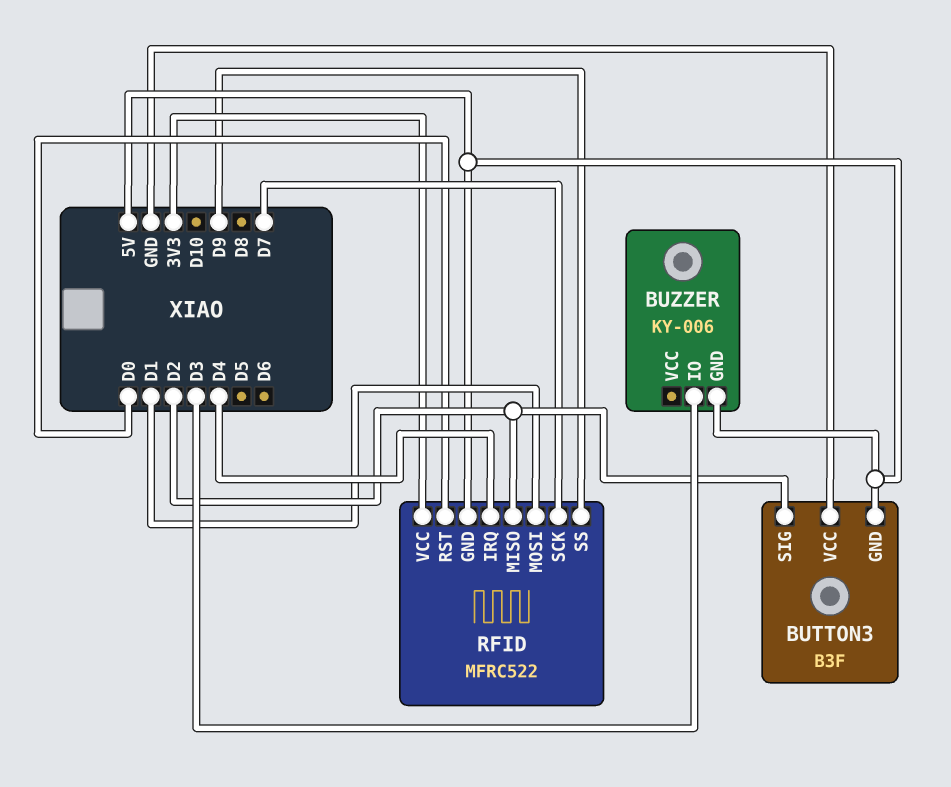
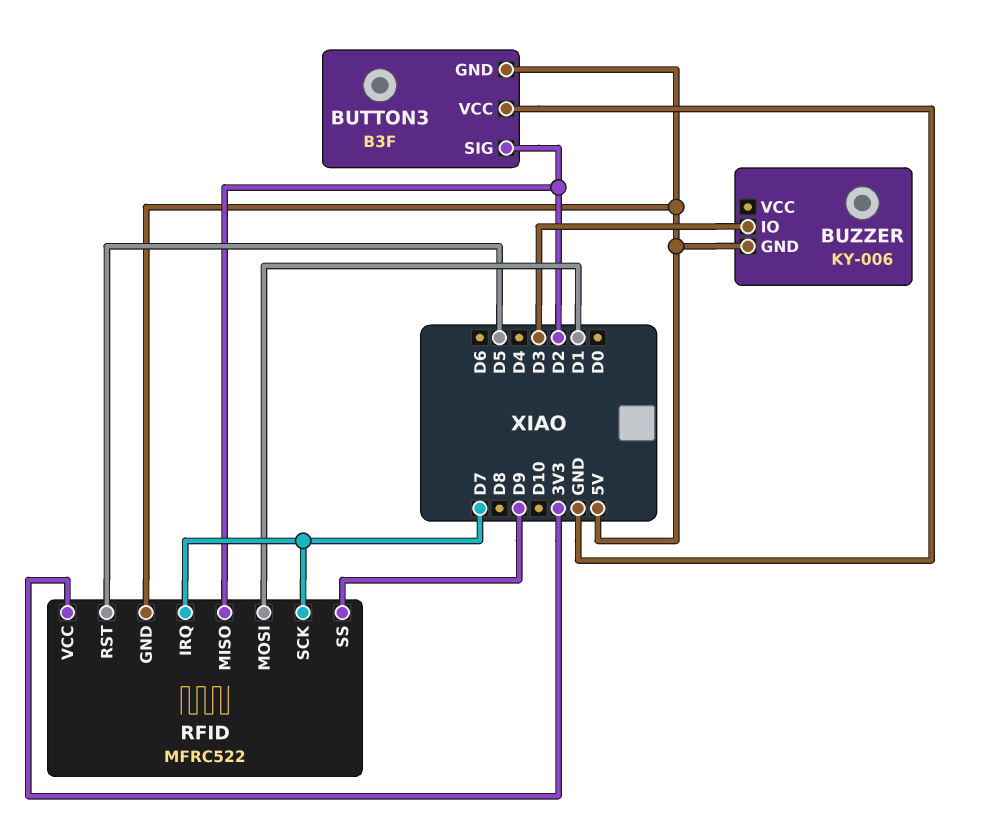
RFID pin IRQ: D4 -> D7
RFID pin RST: D0 -> D5

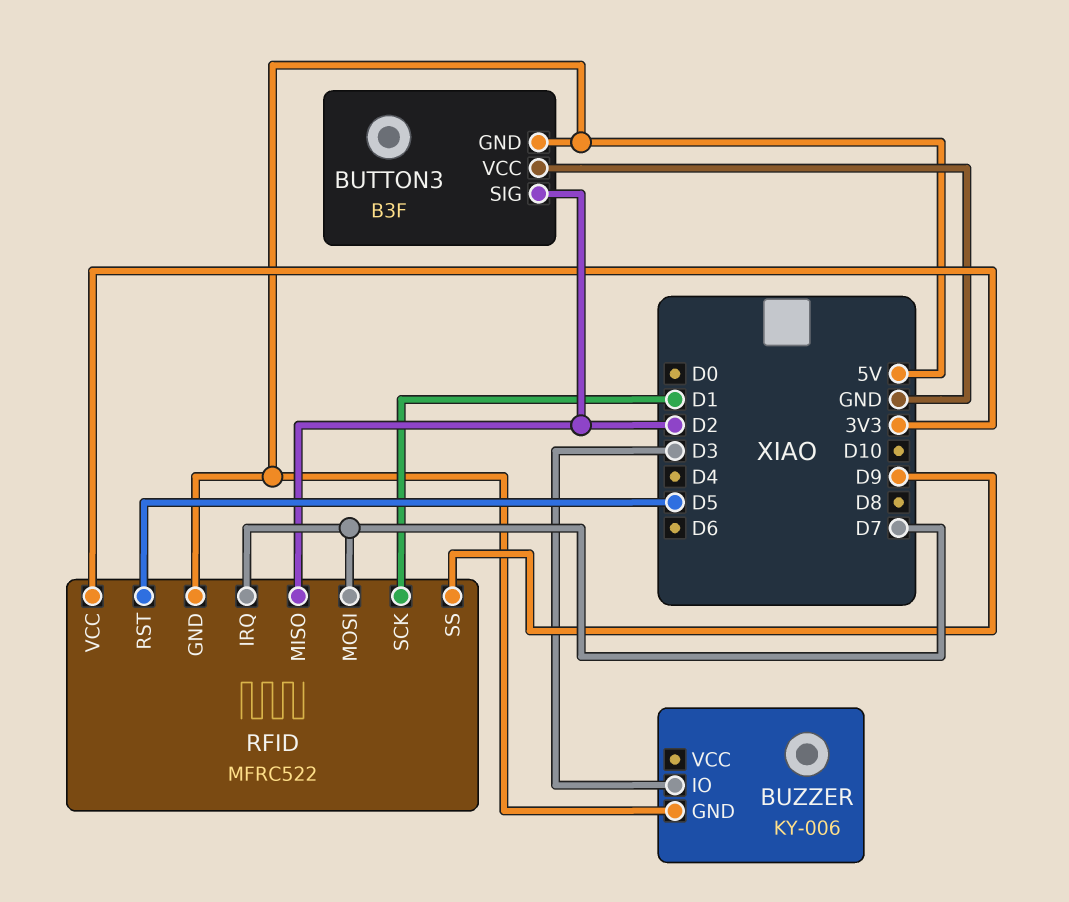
RFID pin MOSI: D1 -> D7
RFID pin SCK: D7 -> D1

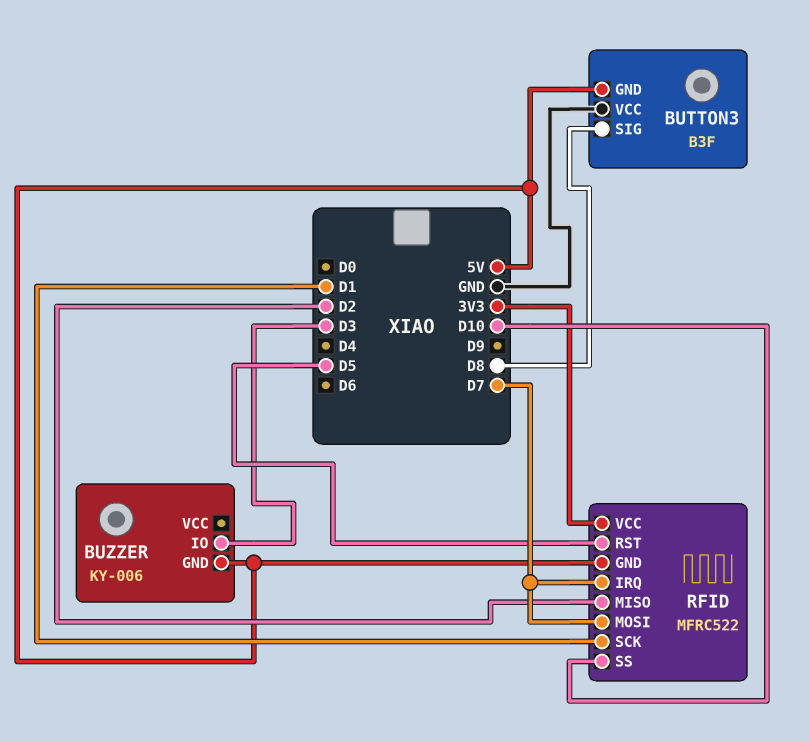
BUTTON3 pin SIG: D2 -> D8
RFID pin SS: D9 -> D10

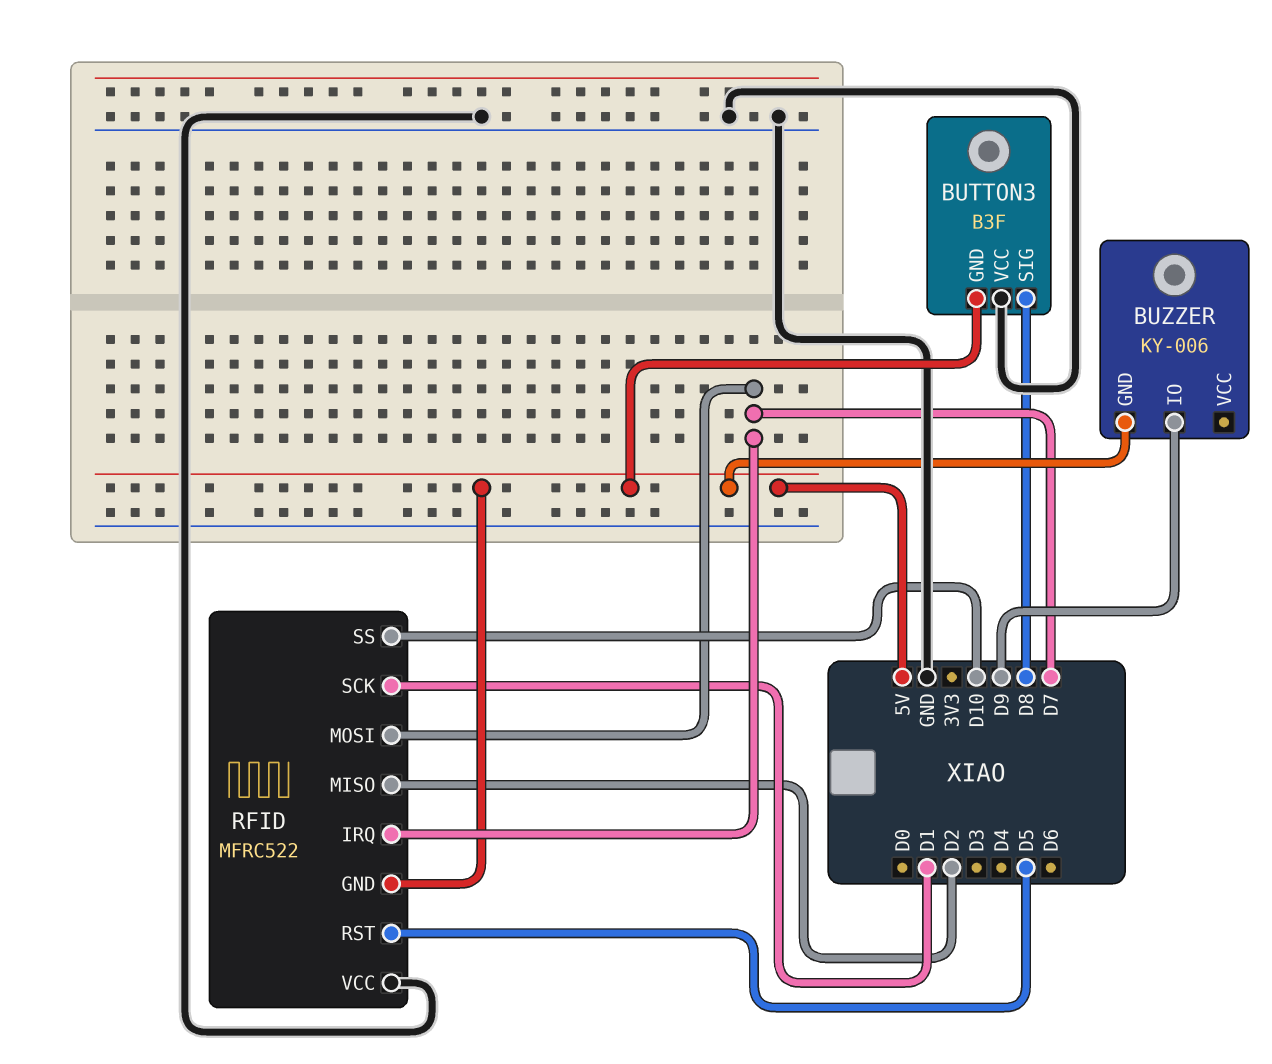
BUZZER pin IO: D3 -> D9
RFID pin VCC: 3V3 -> GND

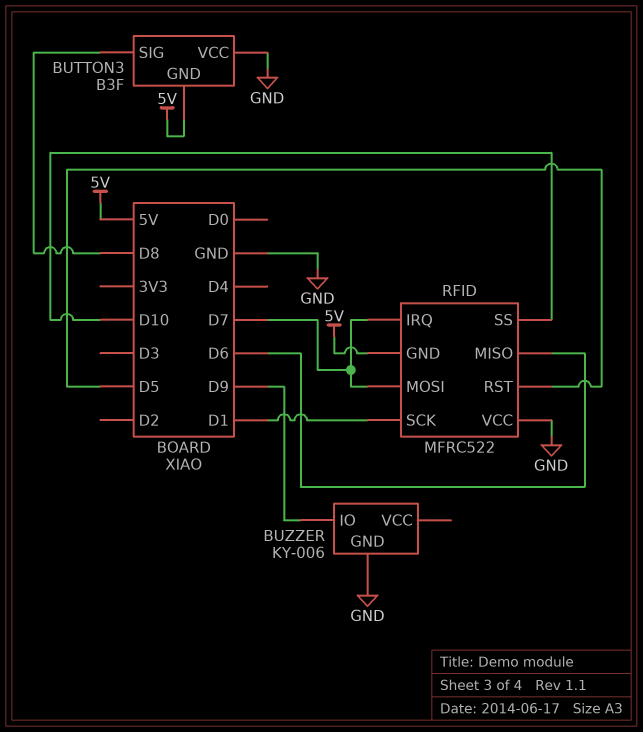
BUZZER pin GND: 5V -> GND
RFID pin MISO: D2 -> D6

